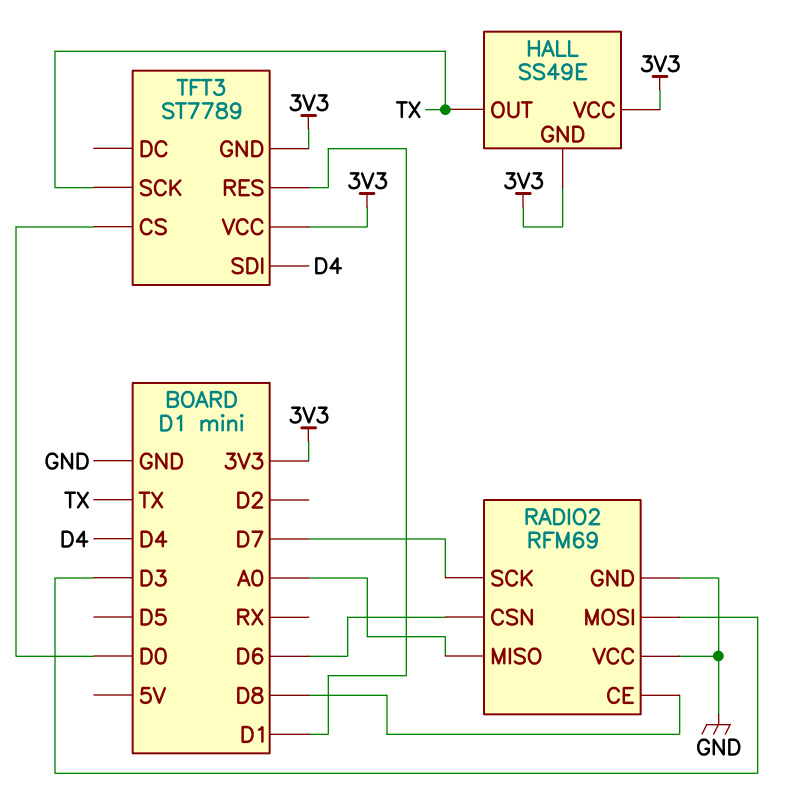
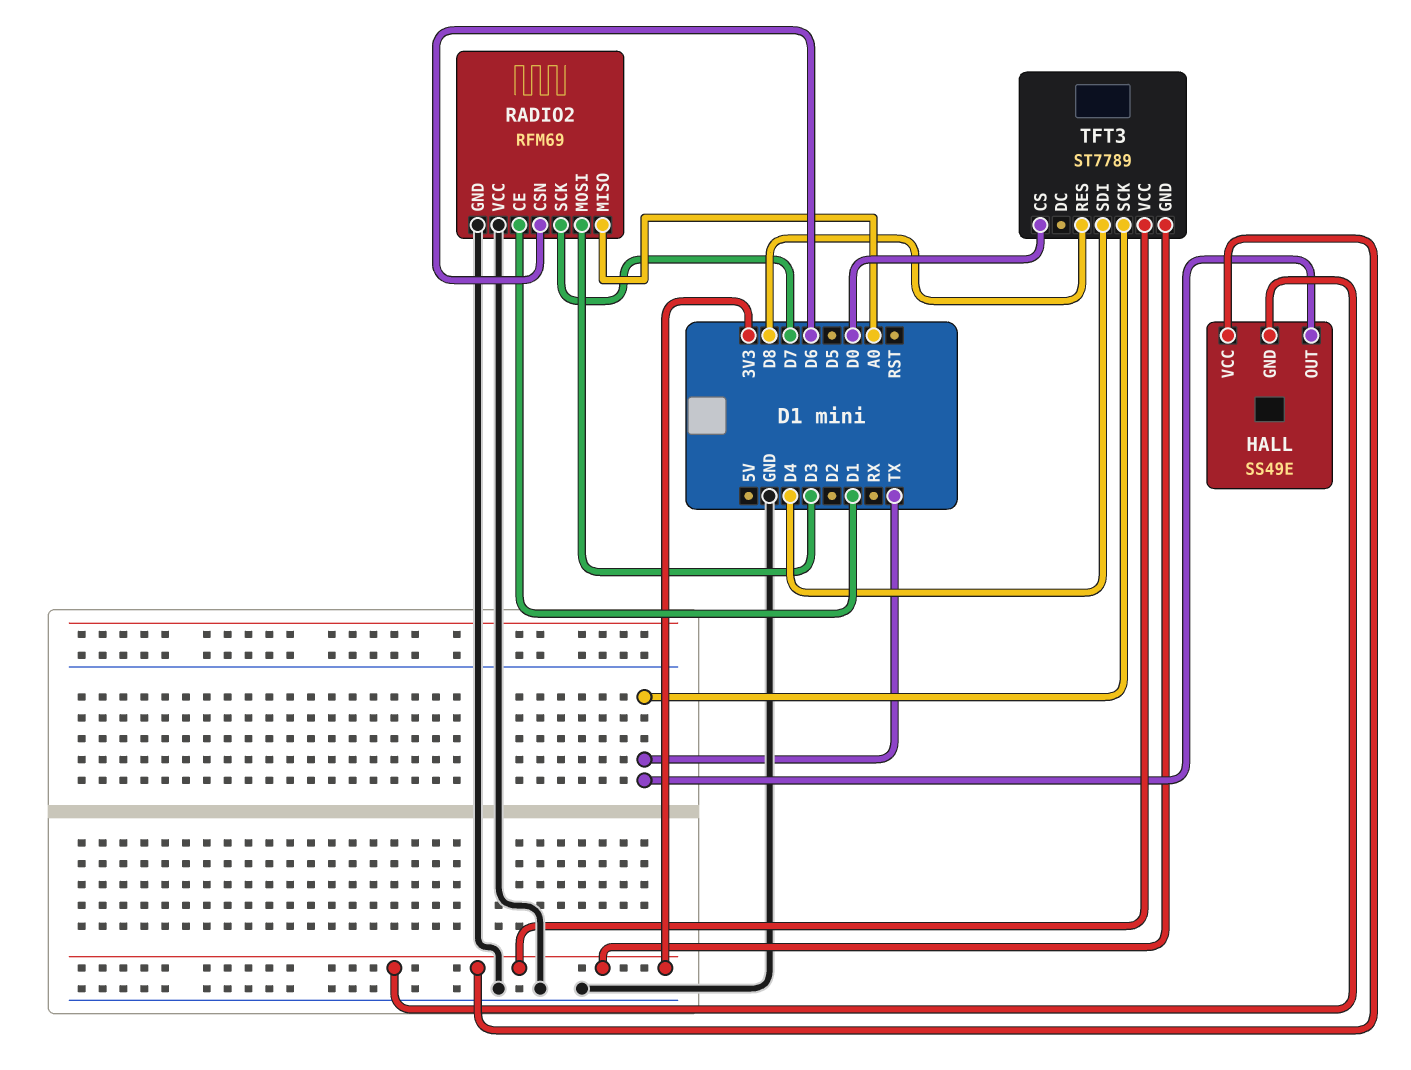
RADIO2 pin CE: D8 -> D1
TFT3 pin RES: D1 -> D8

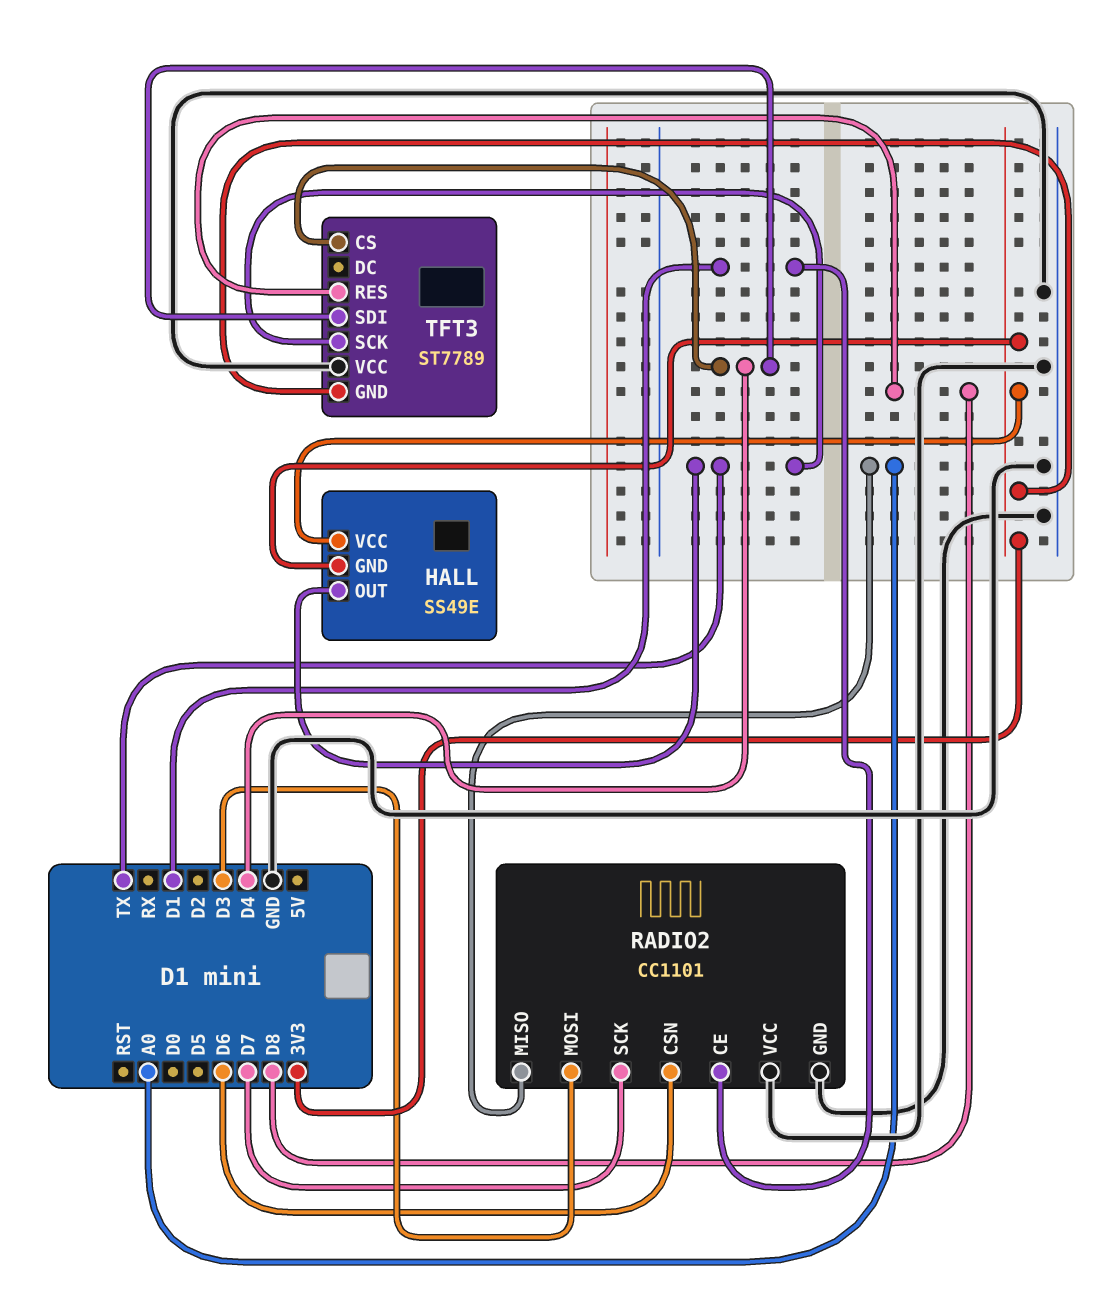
RADIO2: RFM69 -> CC1101
TFT3 pin CS: D0 -> D4
TFT3 pin VCC: 3V3 -> GND

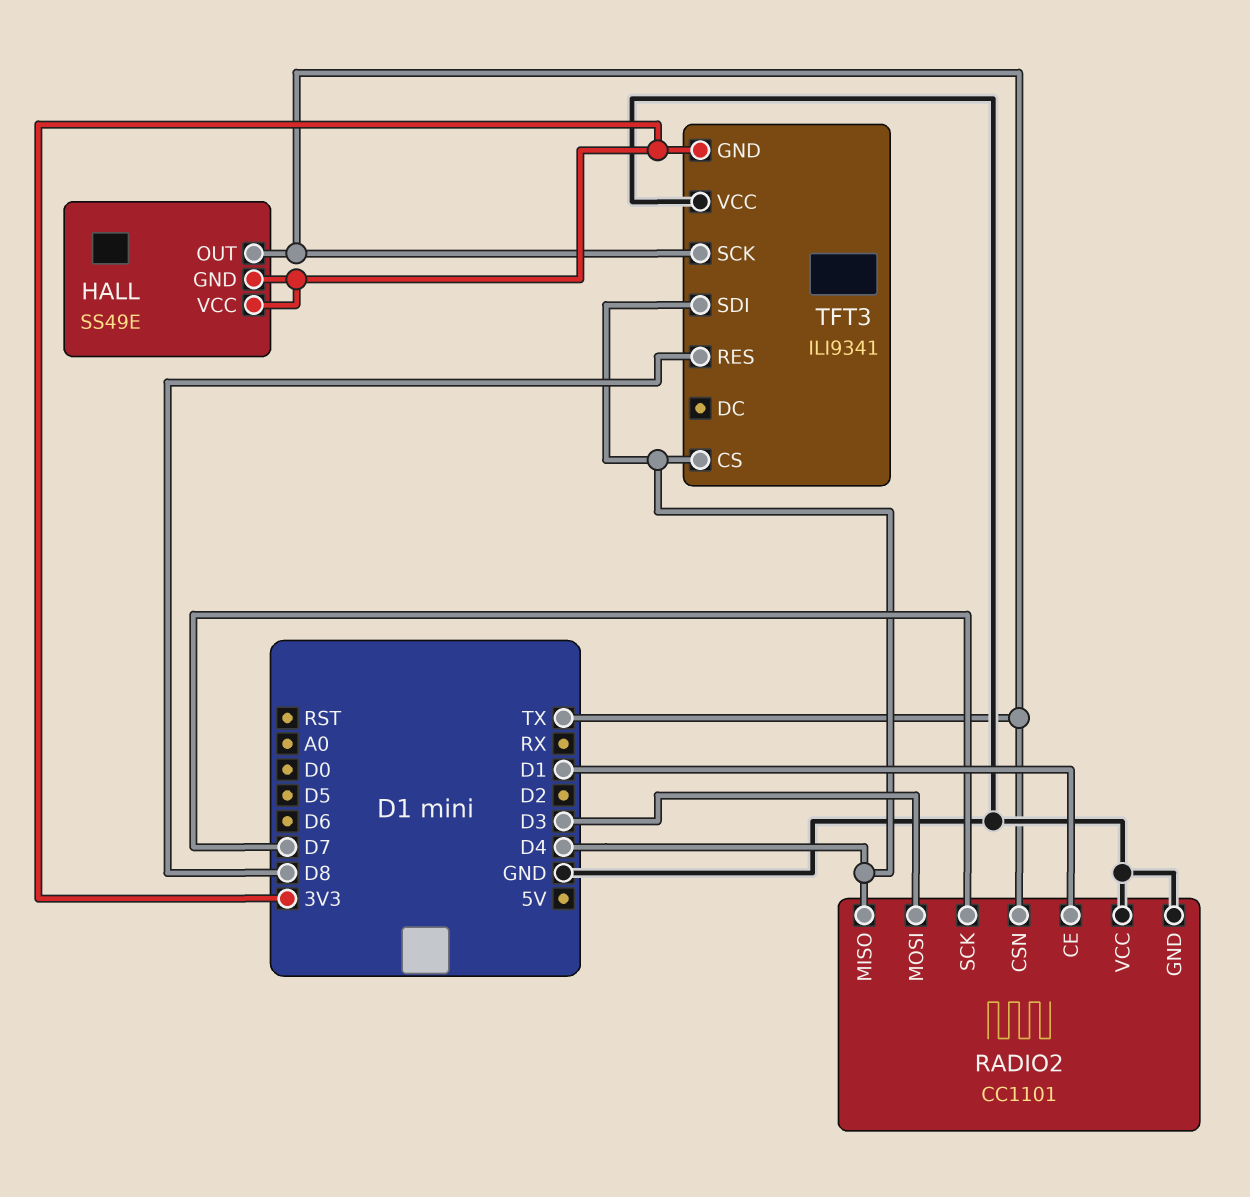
RADIO2 pin CSN: D6 -> TX
RADIO2 pin MISO: A0 -> D4
TFT3: ST7789 -> ILI9341

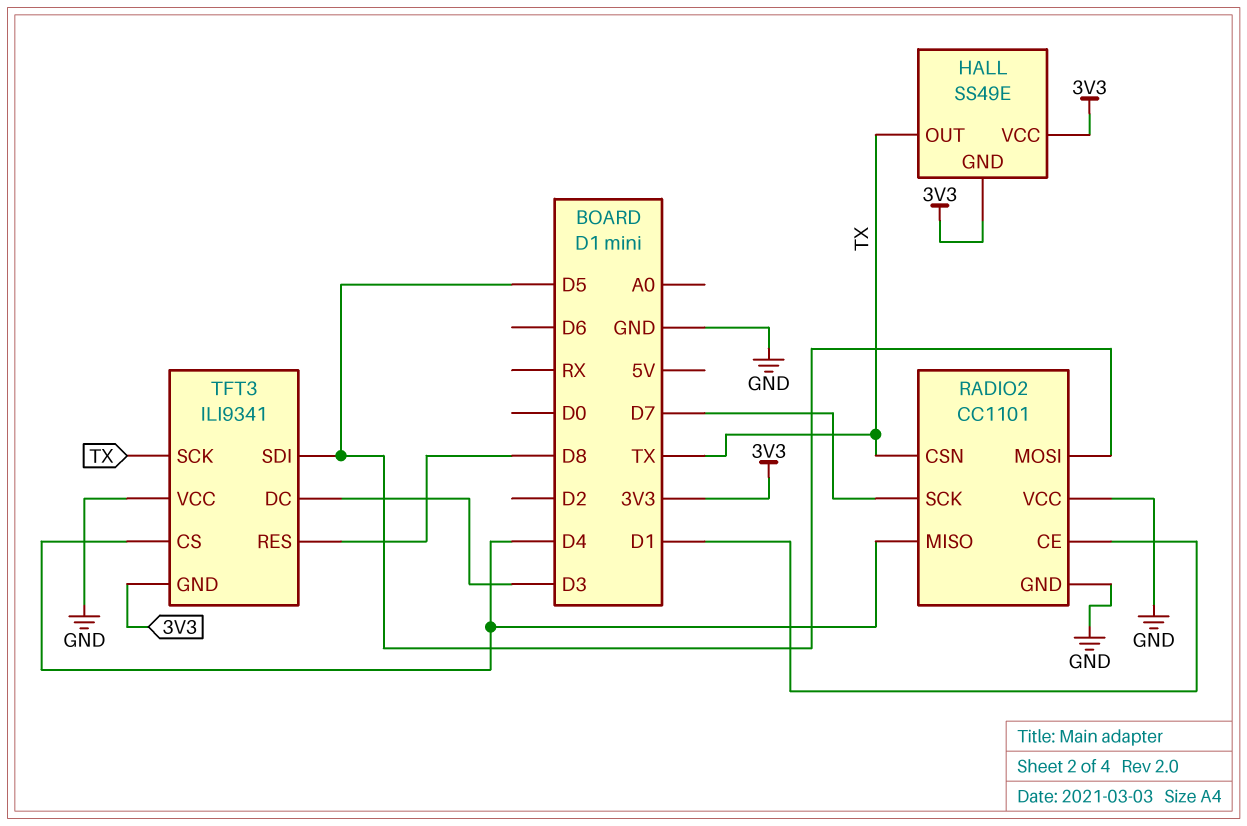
RADIO2 pin MOSI: D3 -> D5
TFT3 pin DC: none -> D3
TFT3 pin SDI: D4 -> D5

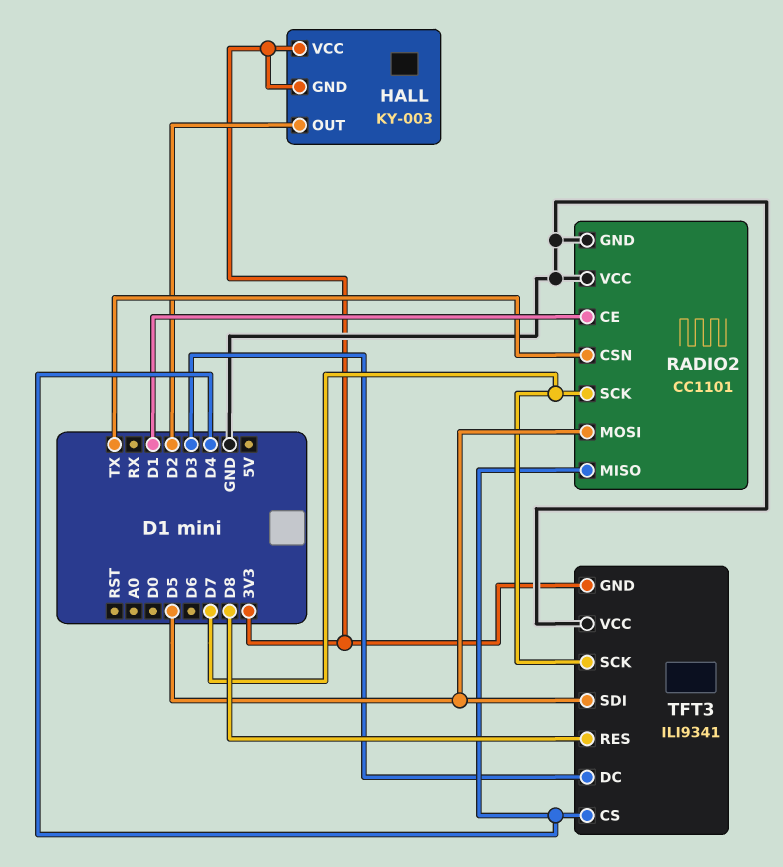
HALL: SS49E -> KY-003
HALL pin OUT: TX -> D2
TFT3 pin SCK: TX -> D7

